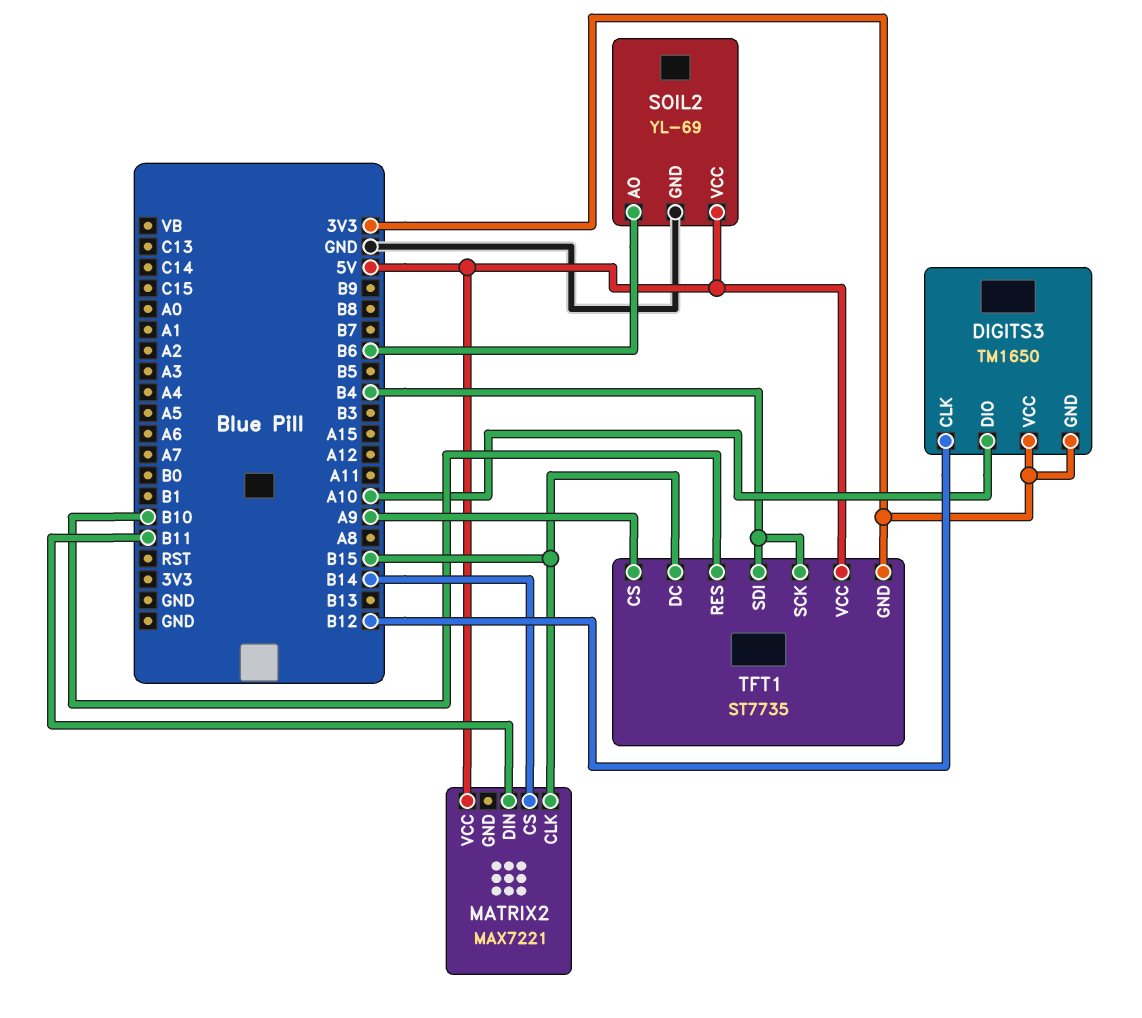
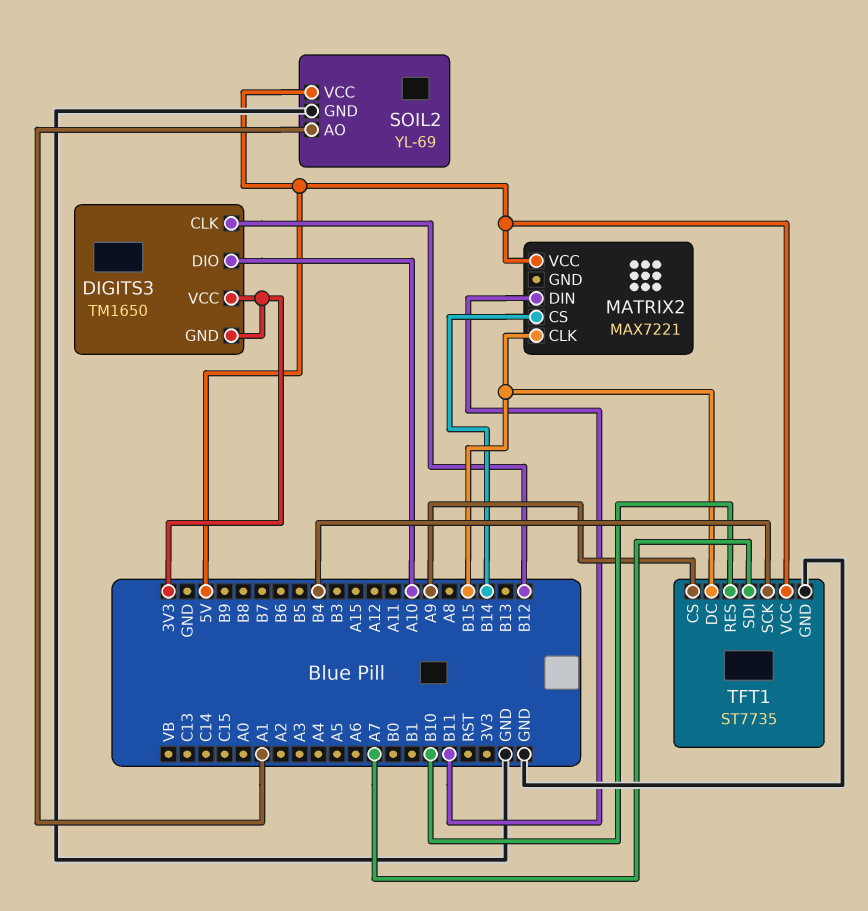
SOIL2 pin AO: B6 -> A1
TFT1 pin GND: 3V3 -> GND
TFT1 pin SDI: B4 -> A7

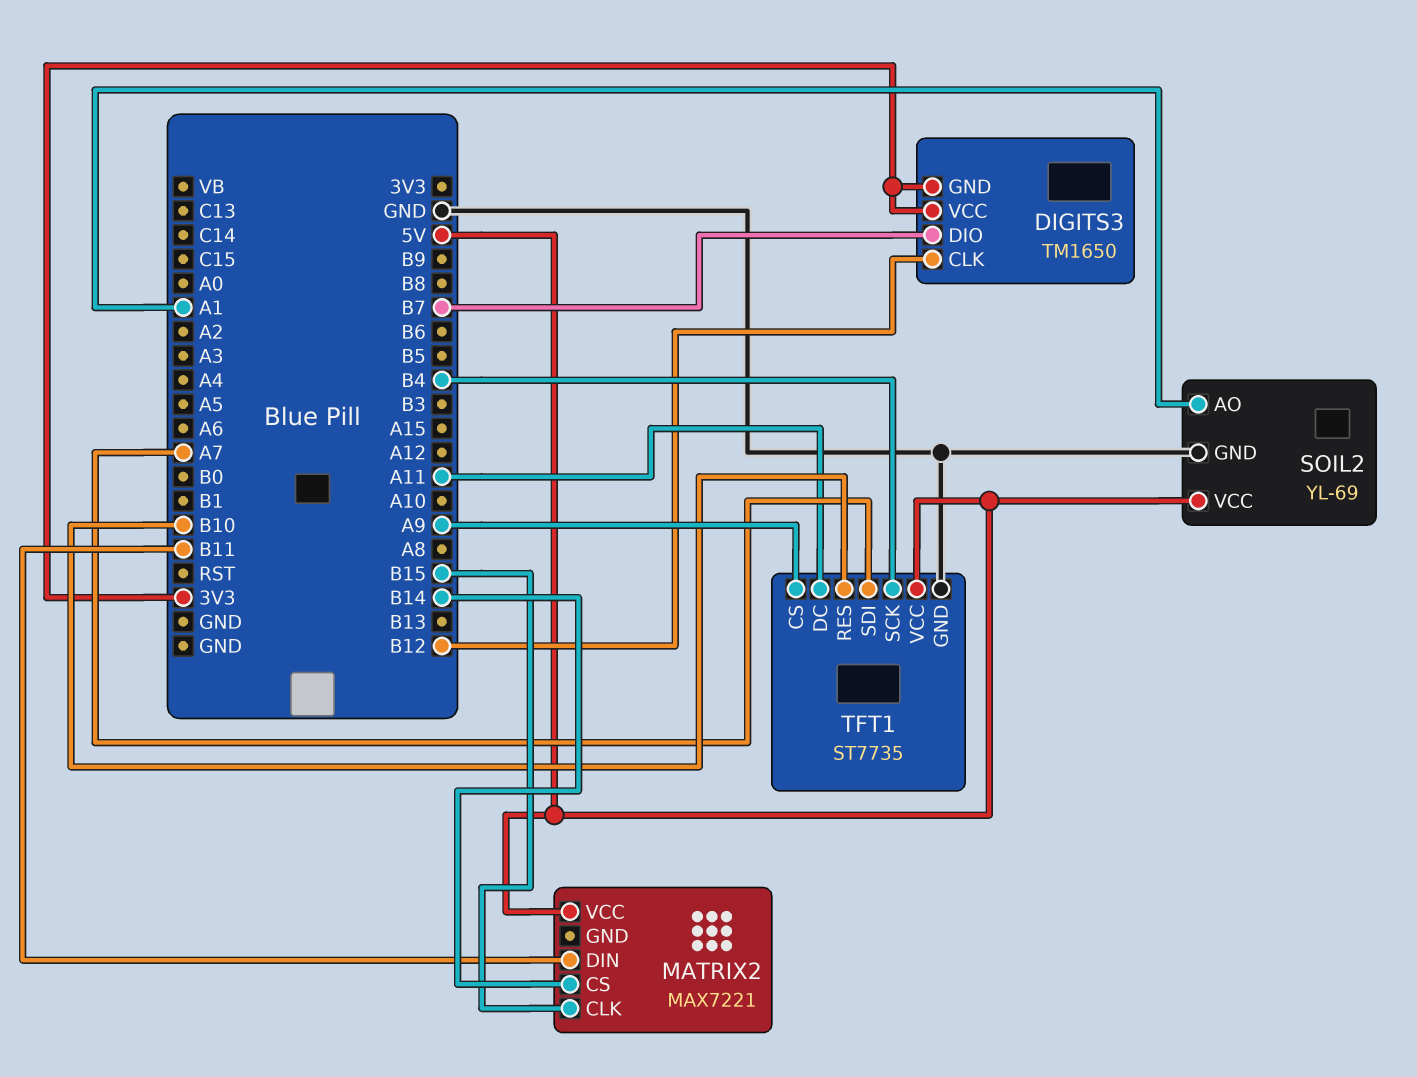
DIGITS3 pin DIO: A10 -> B7
TFT1 pin DC: B15 -> A11

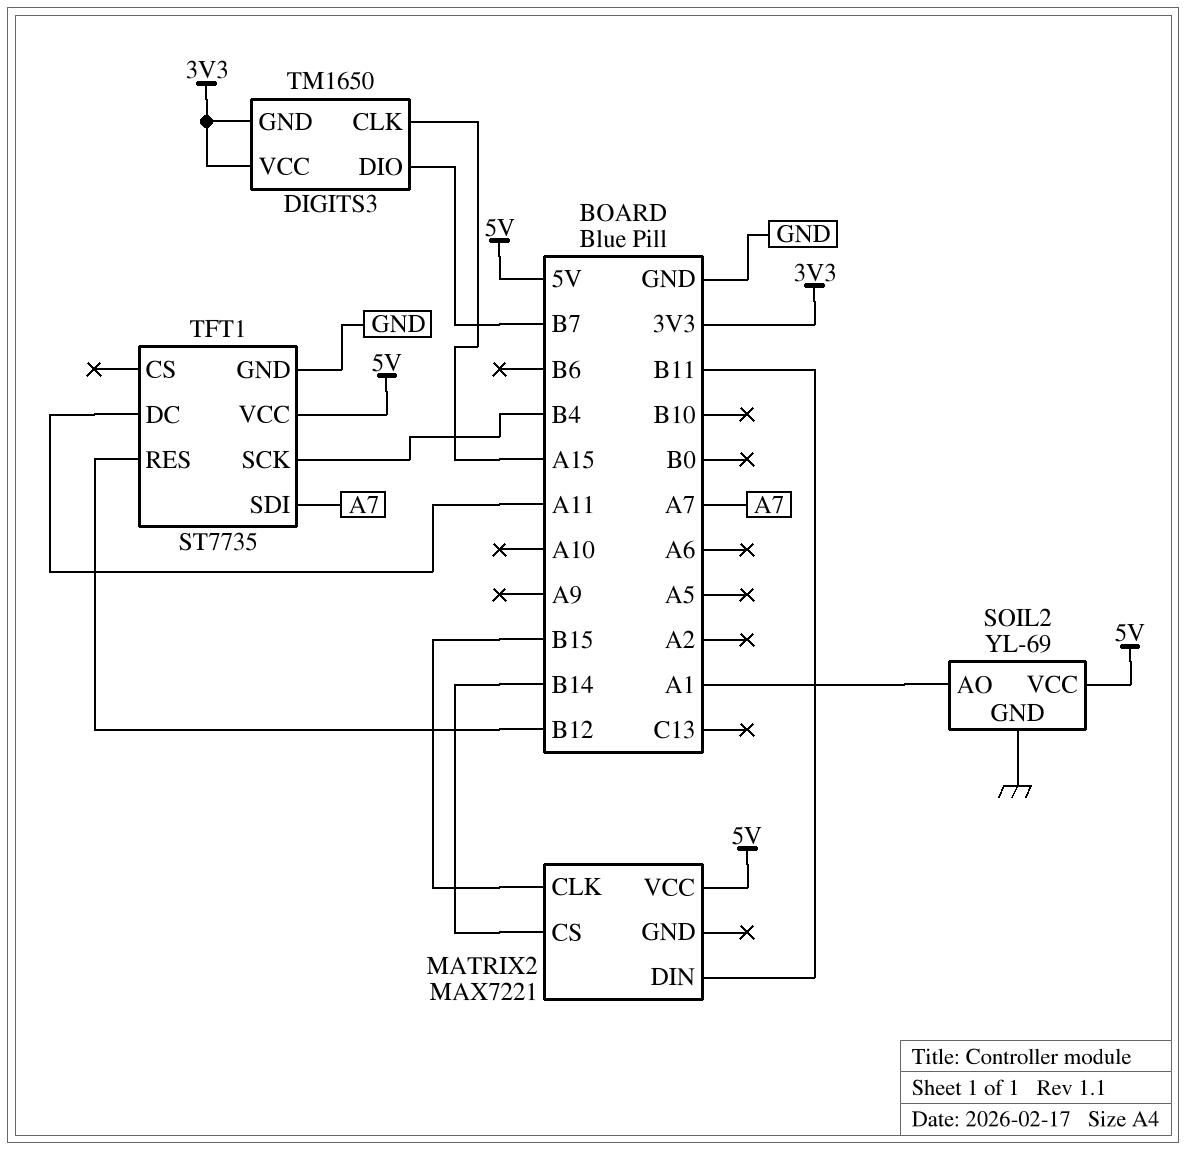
DIGITS3 pin CLK: B12 -> A15
TFT1 pin CS: A9 -> none
TFT1 pin RES: B10 -> B12

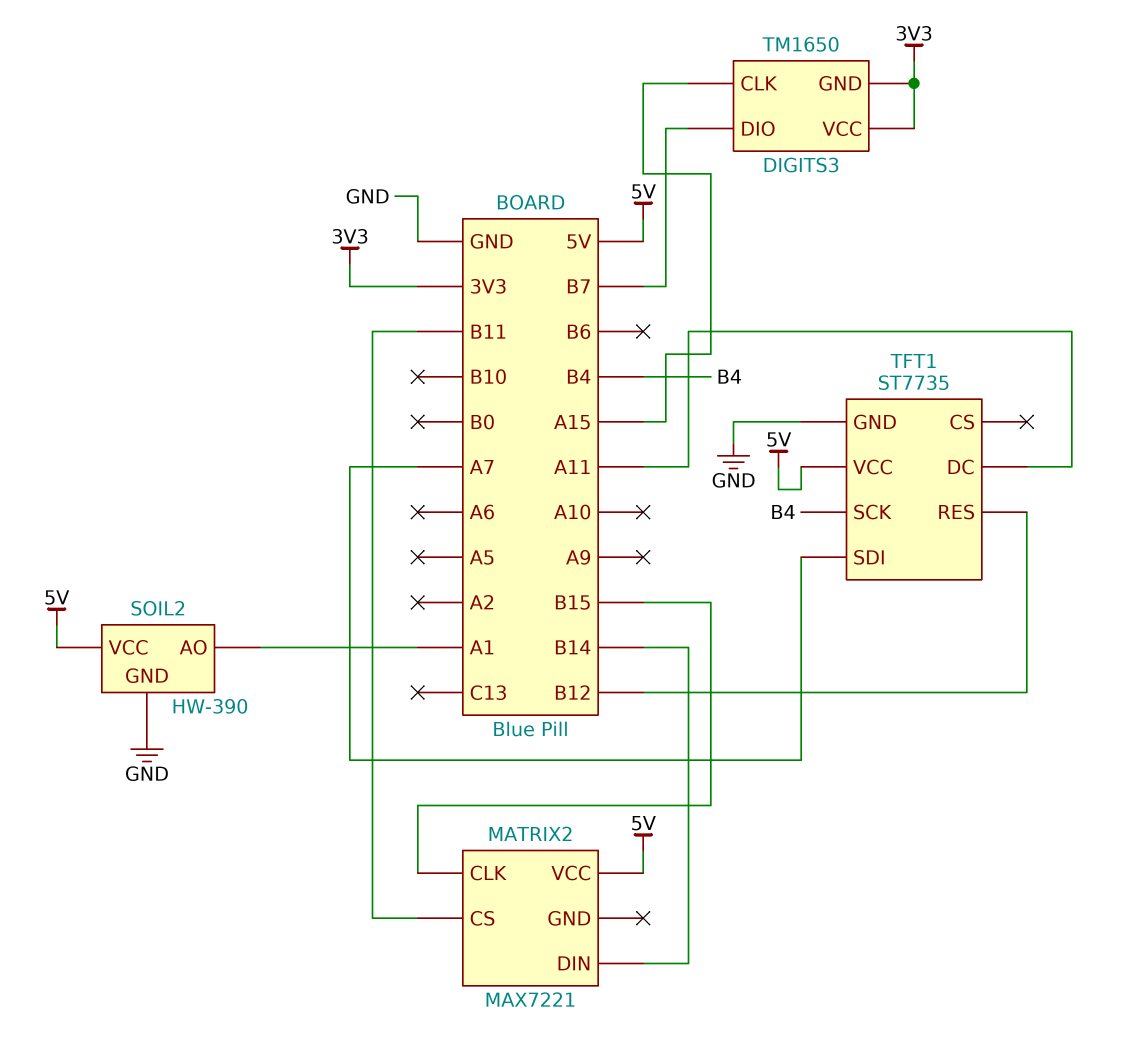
MATRIX2 pin CS: B14 -> B11
MATRIX2 pin DIN: B11 -> B14
SOIL2: YL-69 -> HW-390

